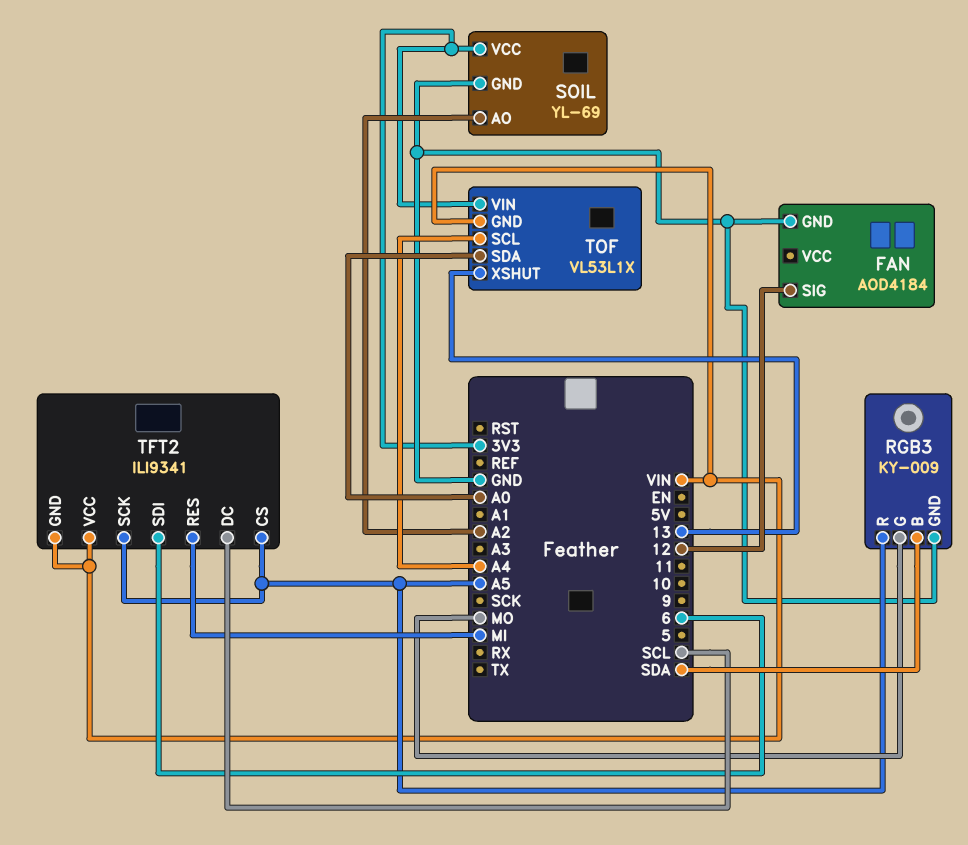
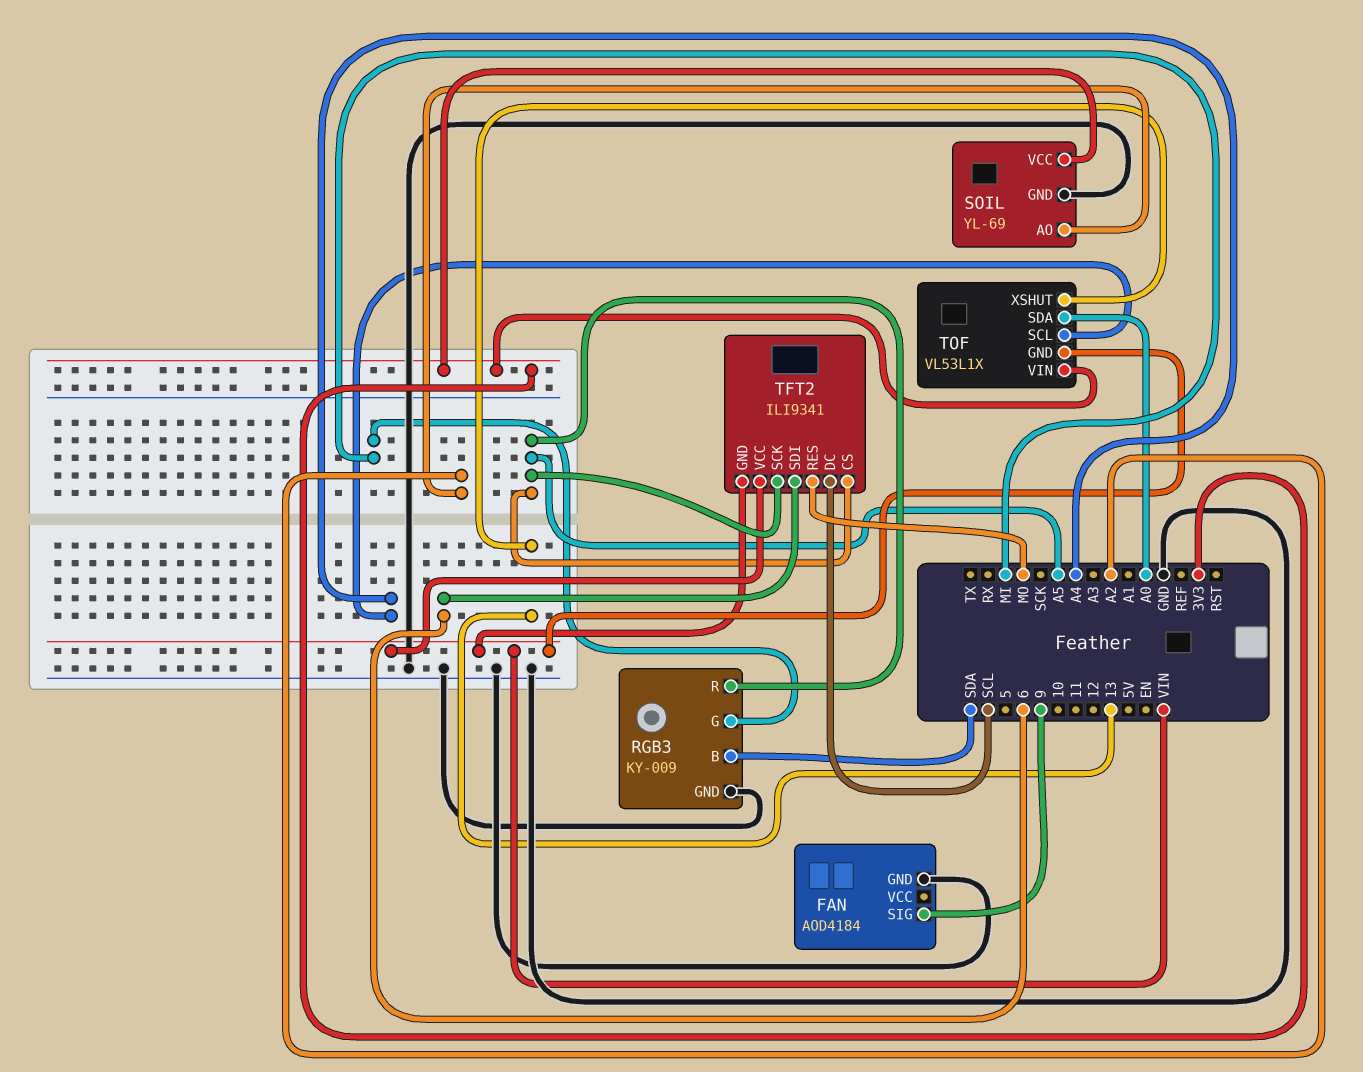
FAN pin SIG: 12 -> 9
RGB3 pin G: MO -> MI
TFT2 pin RES: MI -> MO

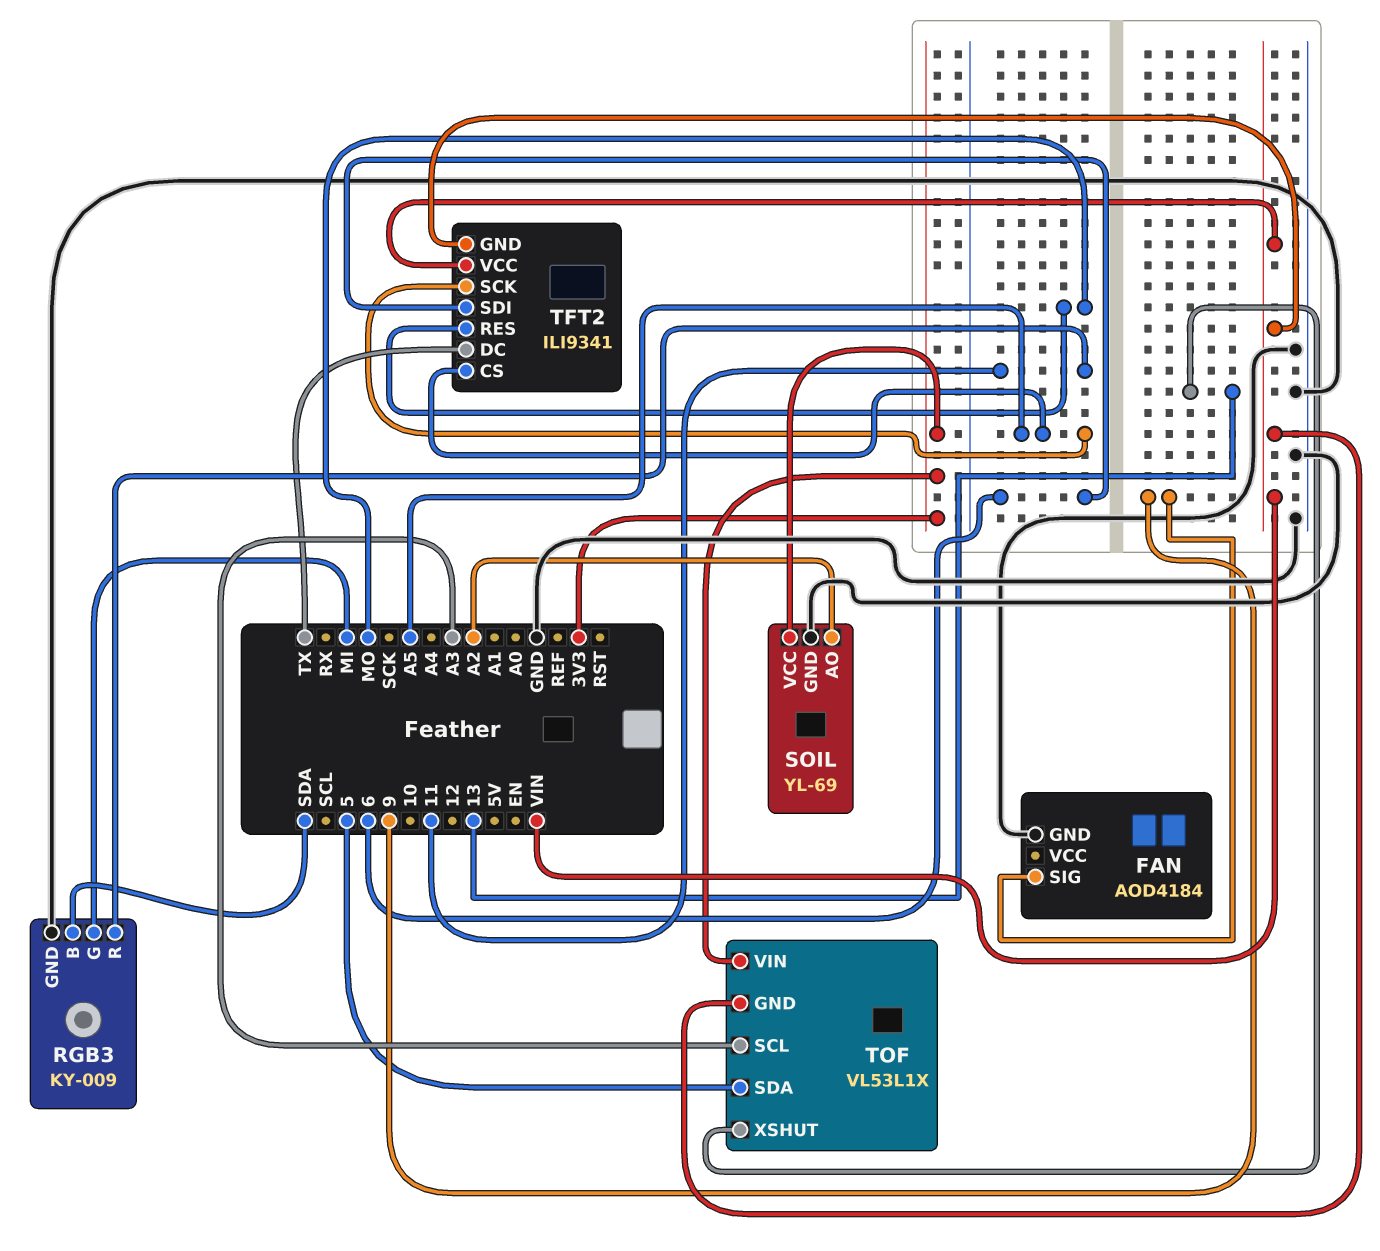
RGB3 pin R: A5 -> 11
TFT2 pin DC: SCL -> TX
TOF pin SCL: A4 -> A3
TOF pin SDA: A0 -> 5

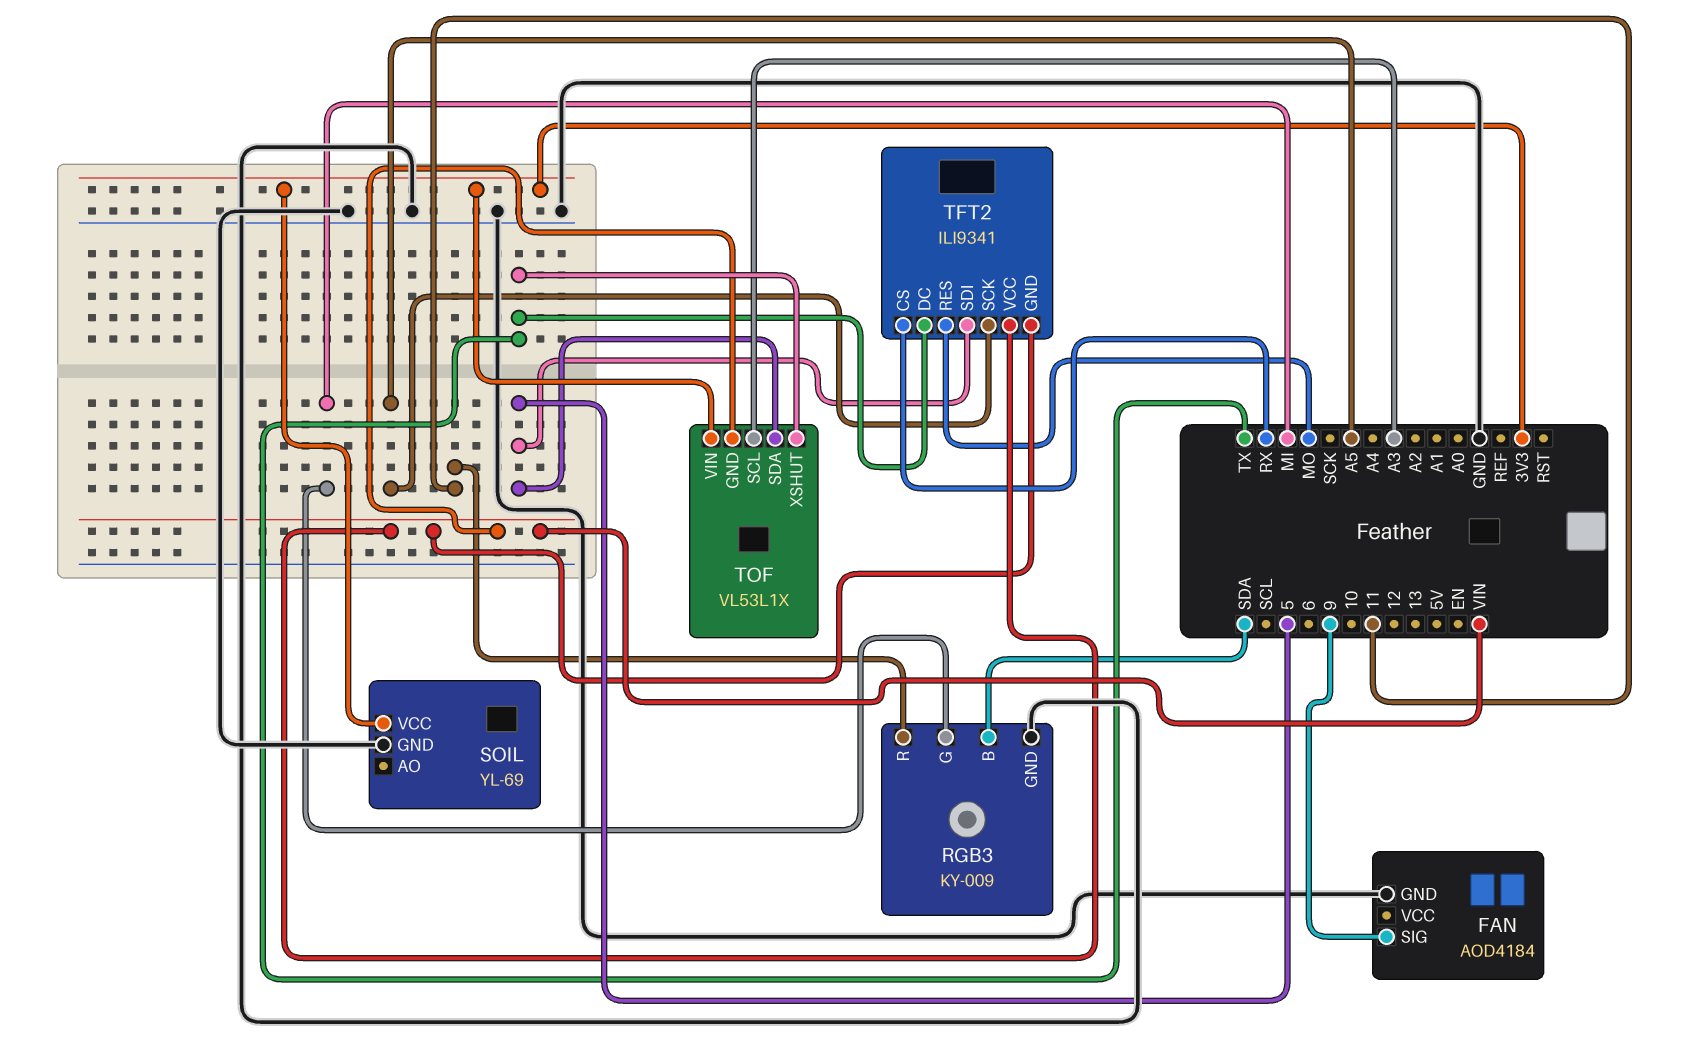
SOIL pin AO: A2 -> none
TFT2 pin CS: A5 -> RX
TFT2 pin SDI: 6 -> 5
TOF pin XSHUT: 13 -> TX

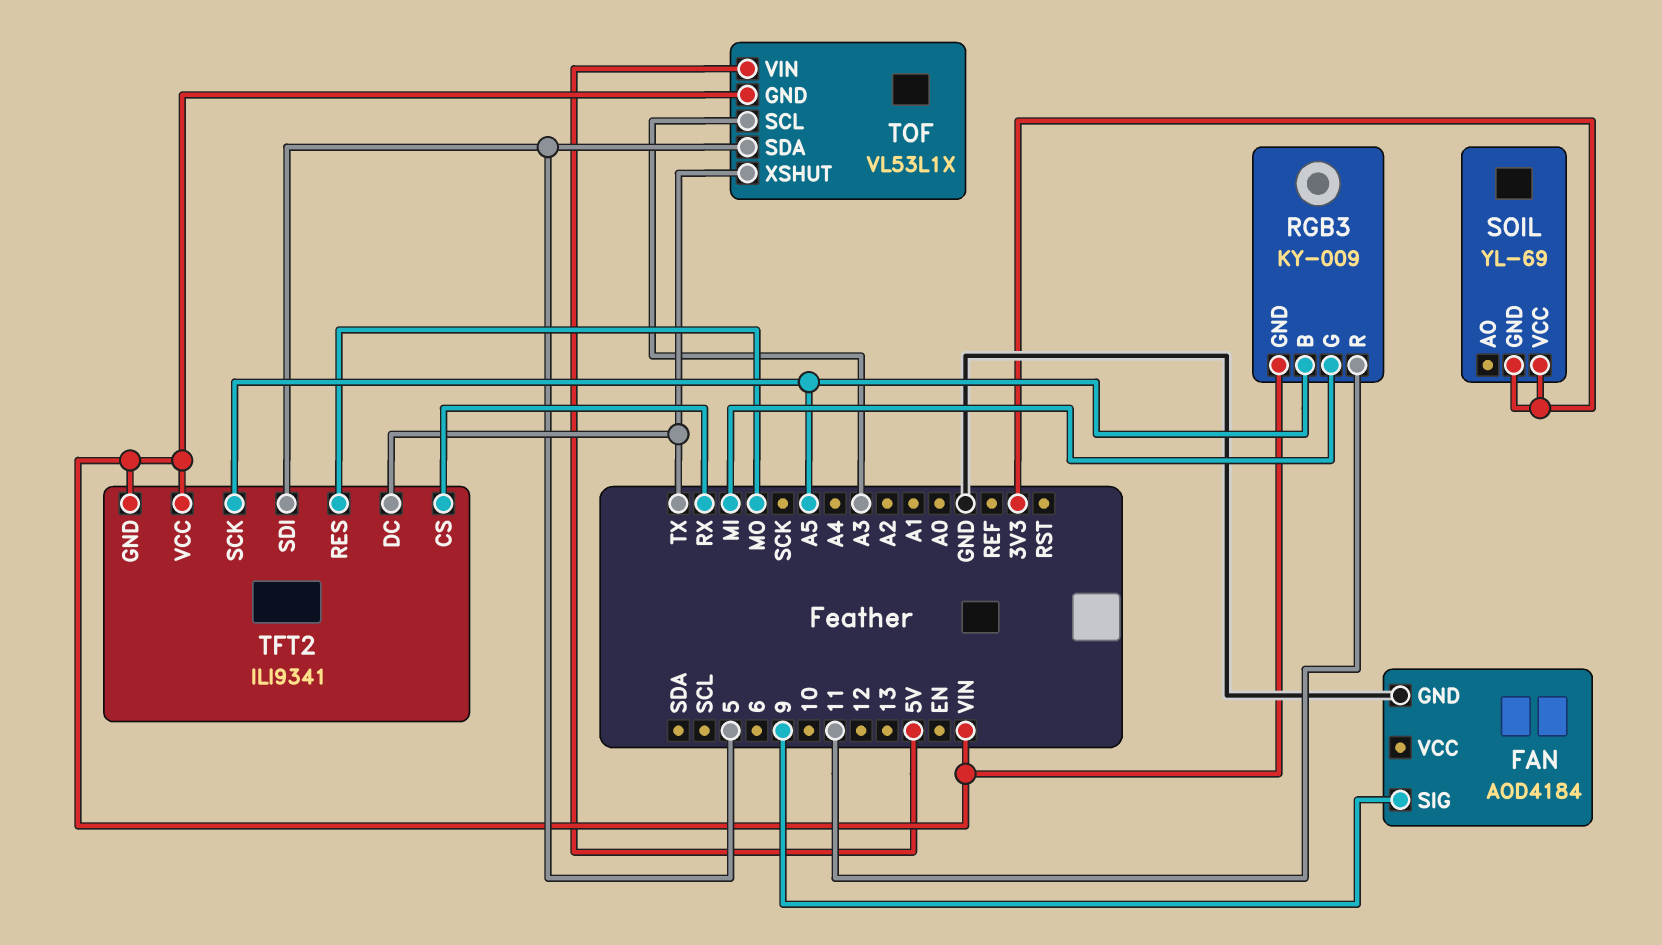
RGB3 pin B: SDA -> A5
RGB3 pin GND: GND -> VIN
SOIL pin GND: GND -> 3V3
TOF pin VIN: 3V3 -> 5V

